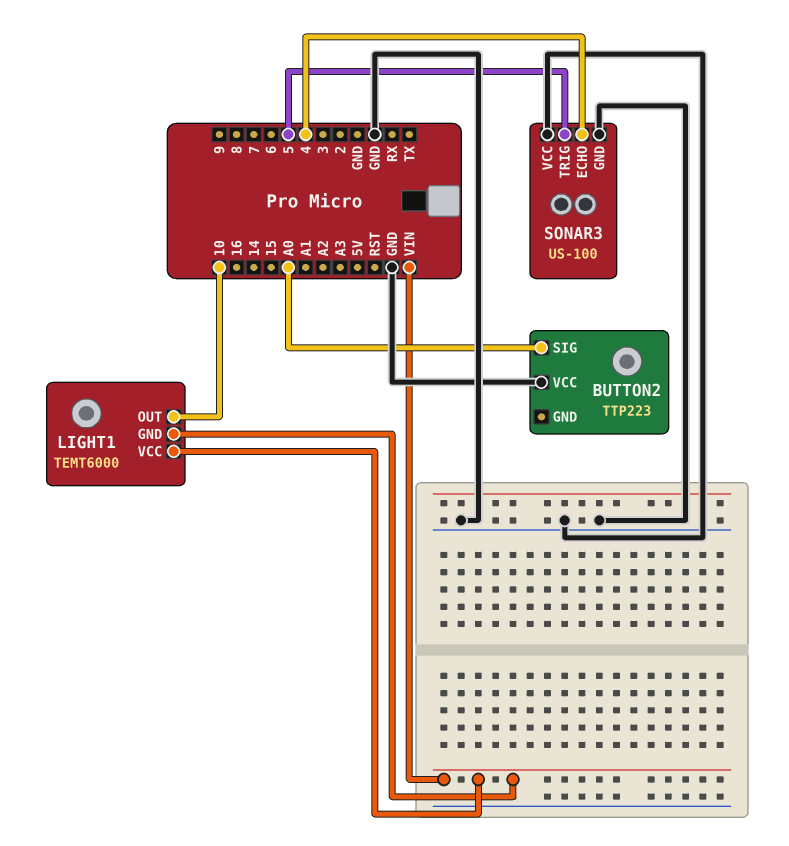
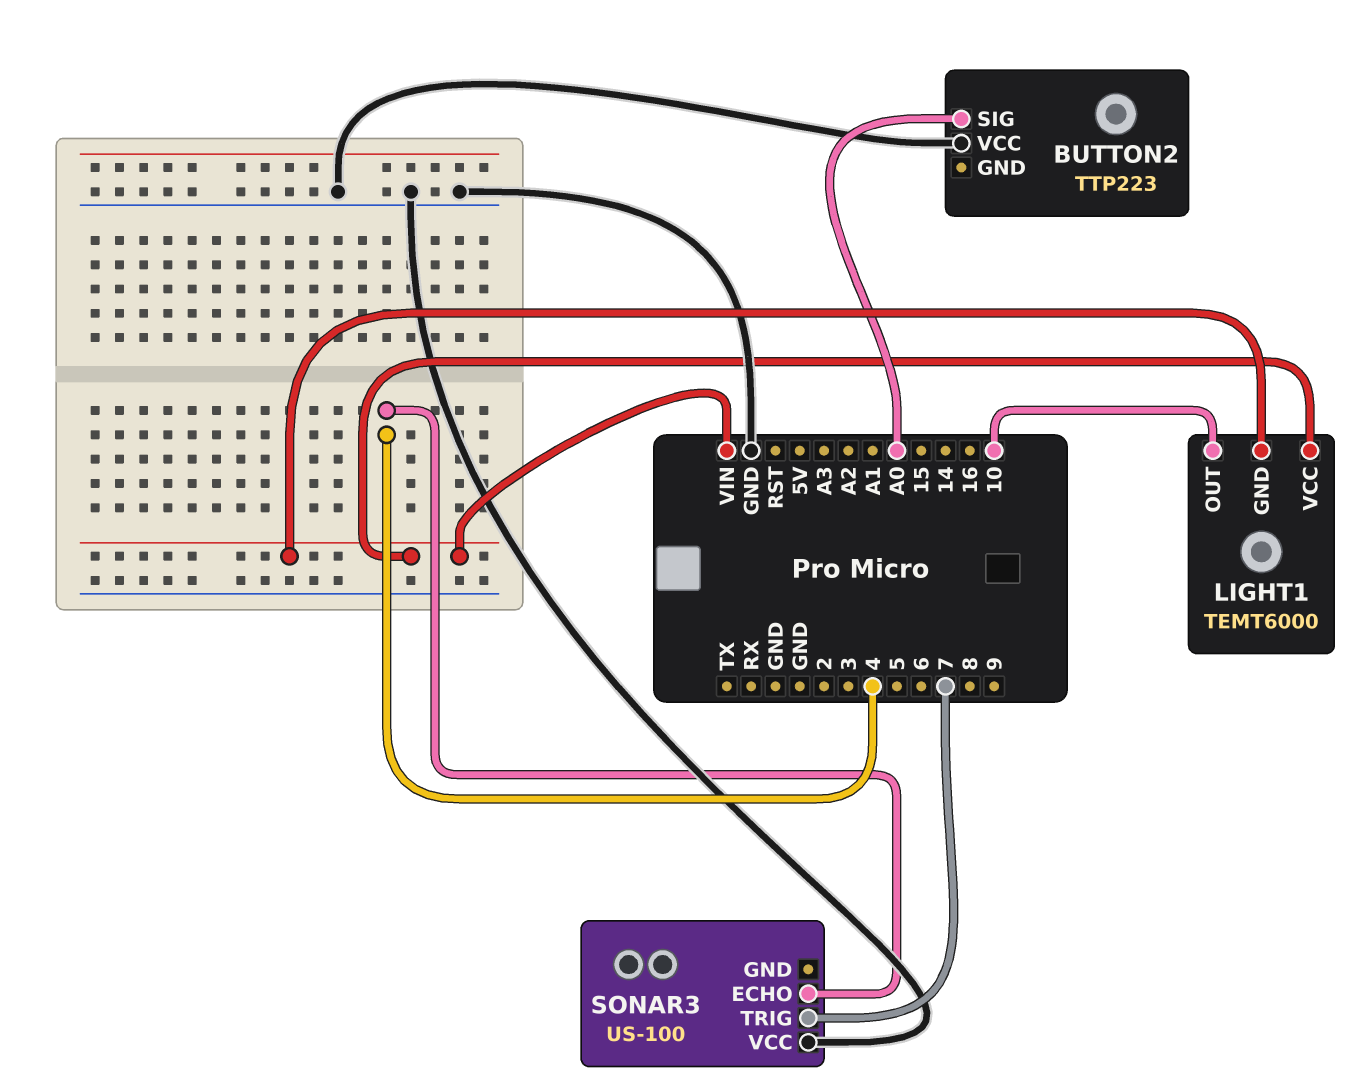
SONAR3 pin GND: GND -> none
SONAR3 pin TRIG: 5 -> 7

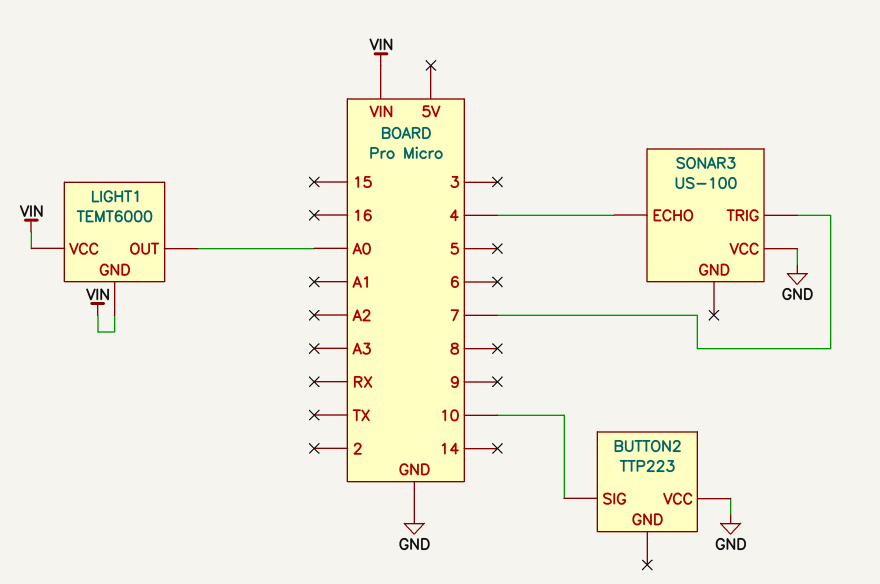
BUTTON2 pin SIG: A0 -> 10
LIGHT1 pin OUT: 10 -> A0

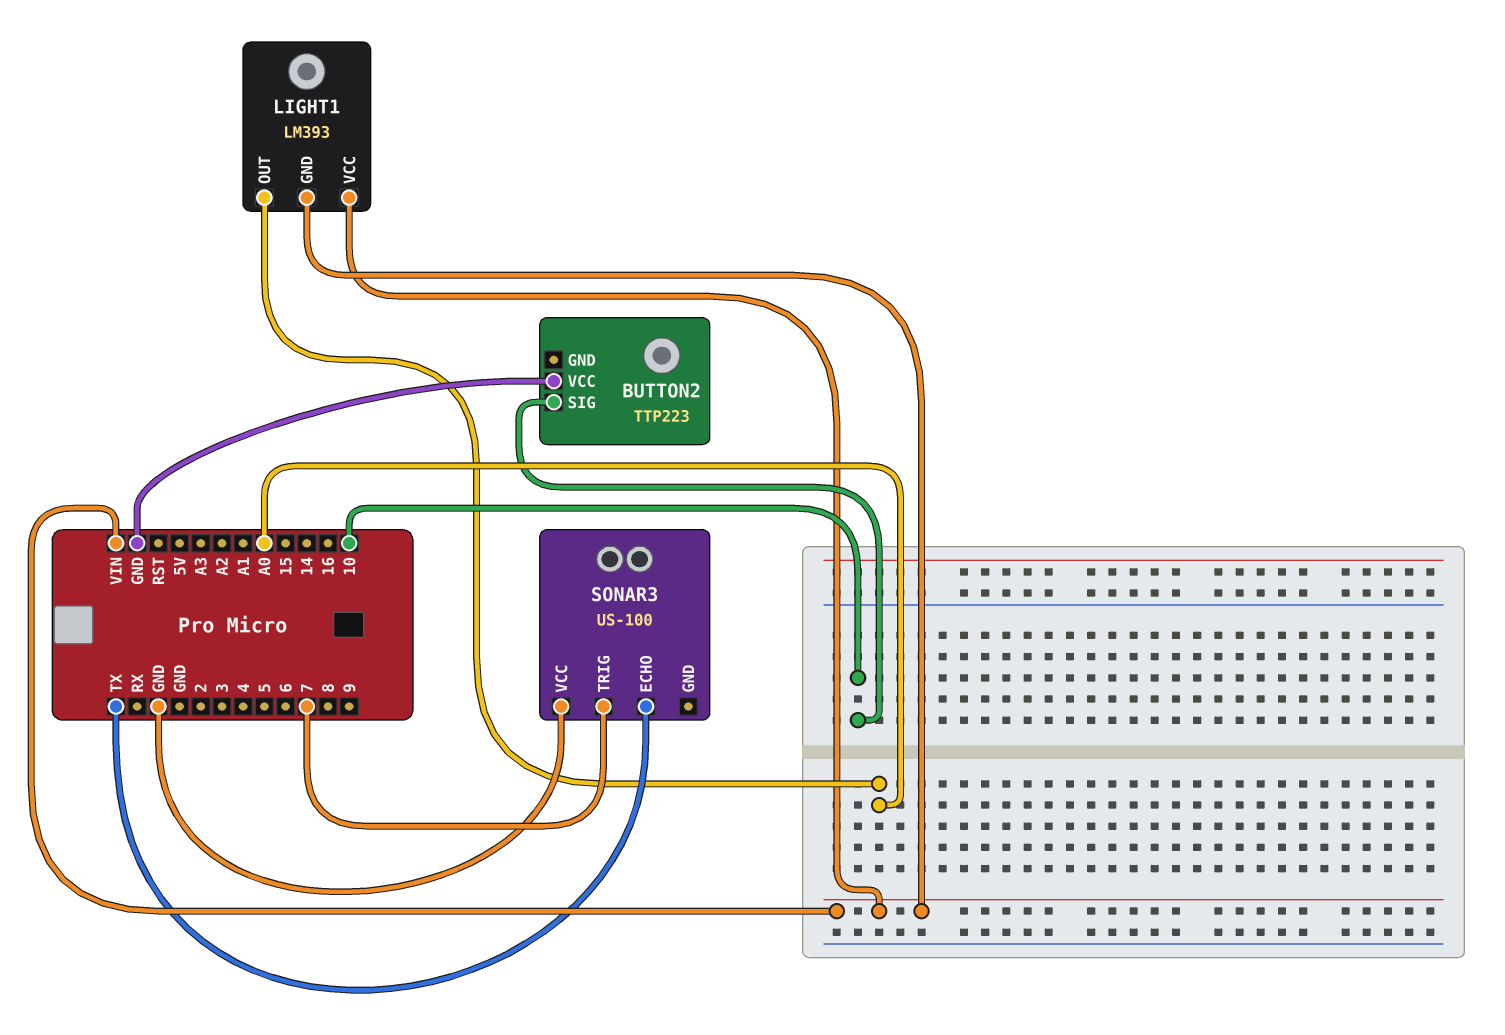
LIGHT1: TEMT6000 -> LM393
SONAR3 pin ECHO: 4 -> TX

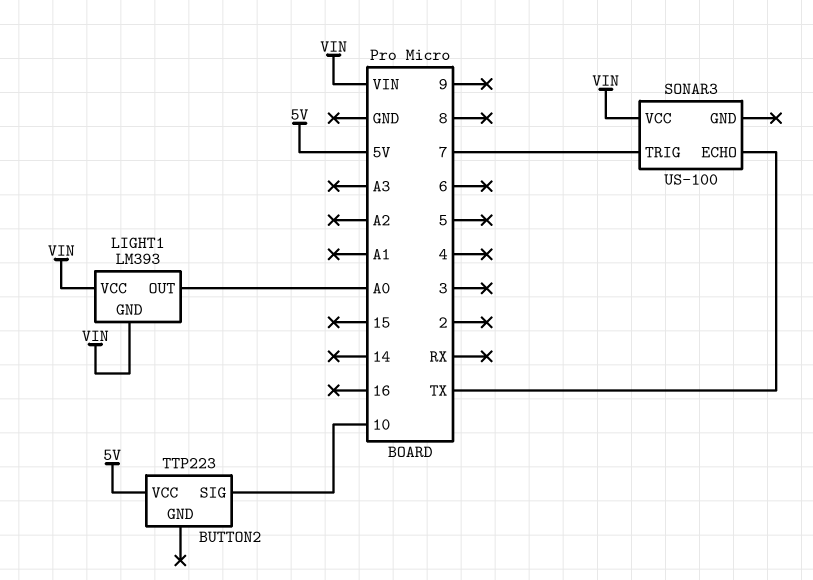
BUTTON2 pin VCC: GND -> 5V
SONAR3 pin VCC: GND -> VIN

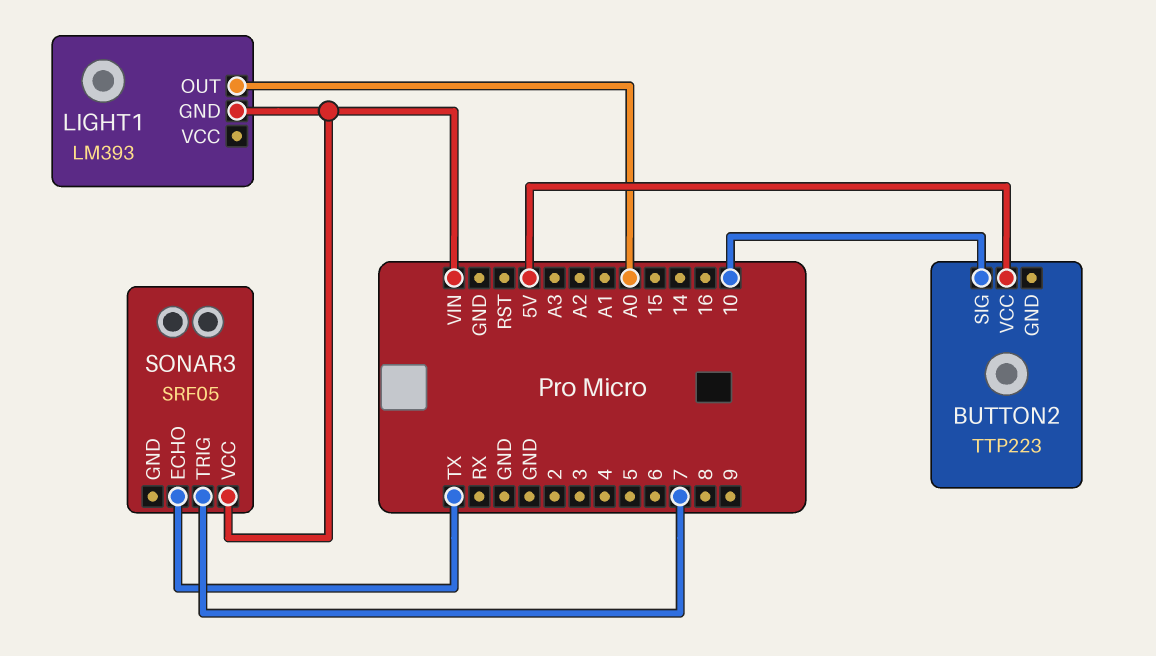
LIGHT1 pin VCC: VIN -> none
SONAR3: US-100 -> SRF05

